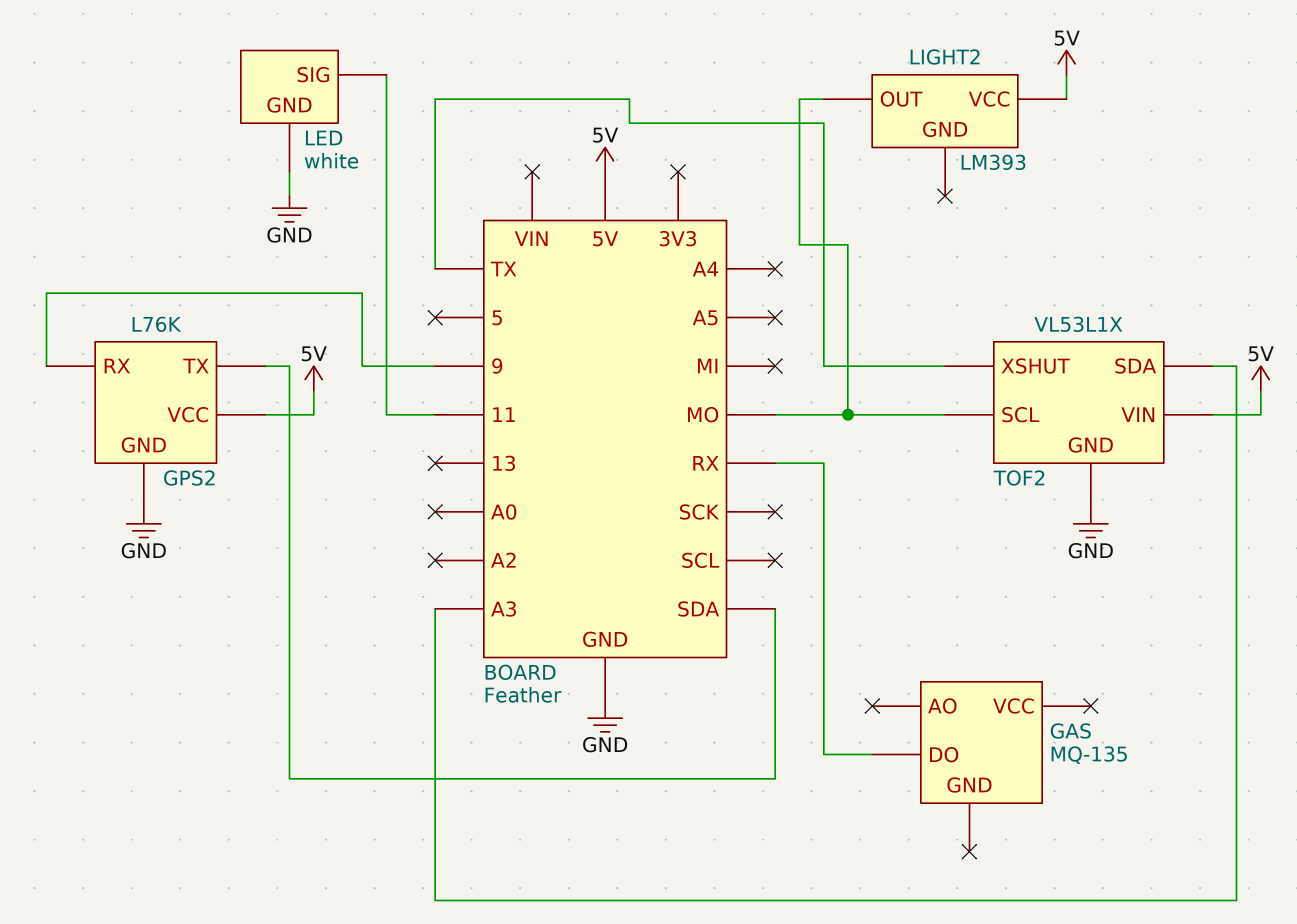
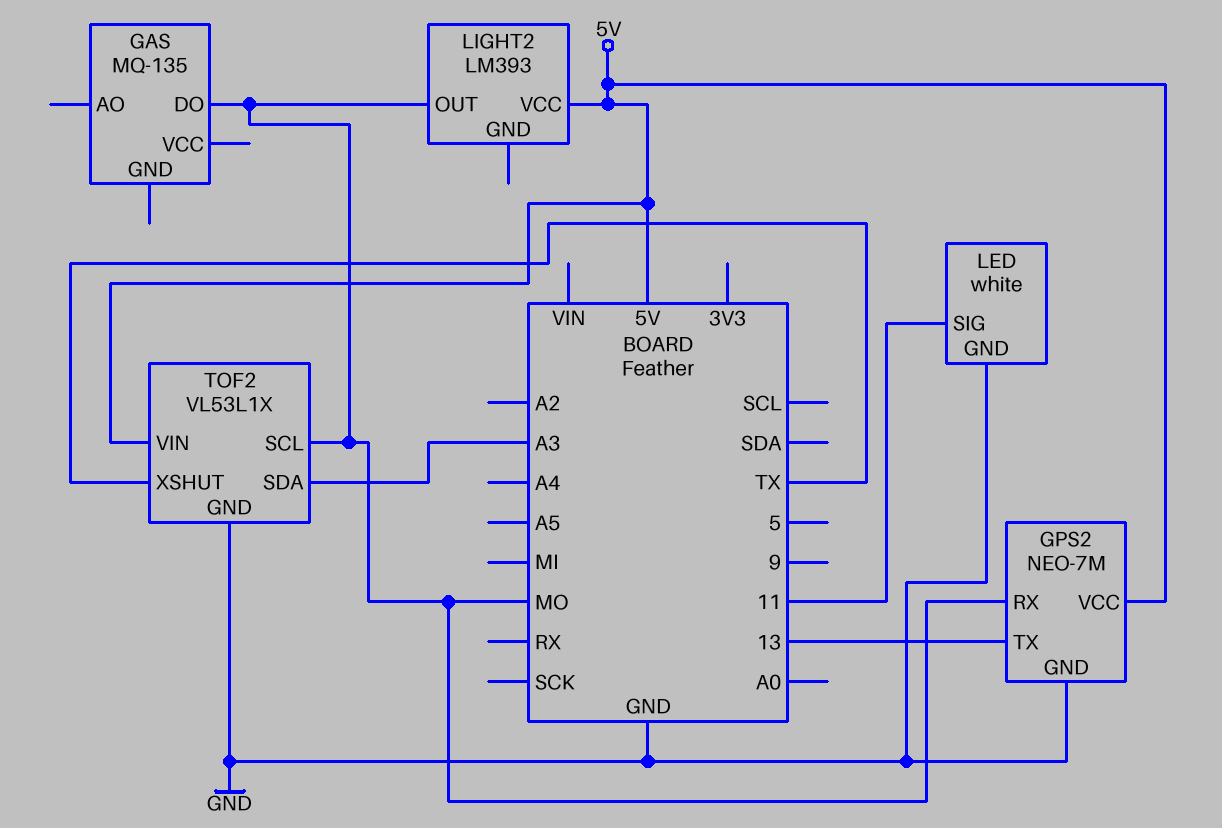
GAS pin DO: RX -> MO
GPS2: L76K -> NEO-7M
GPS2 pin RX: 9 -> MO
GPS2 pin TX: SDA -> 13

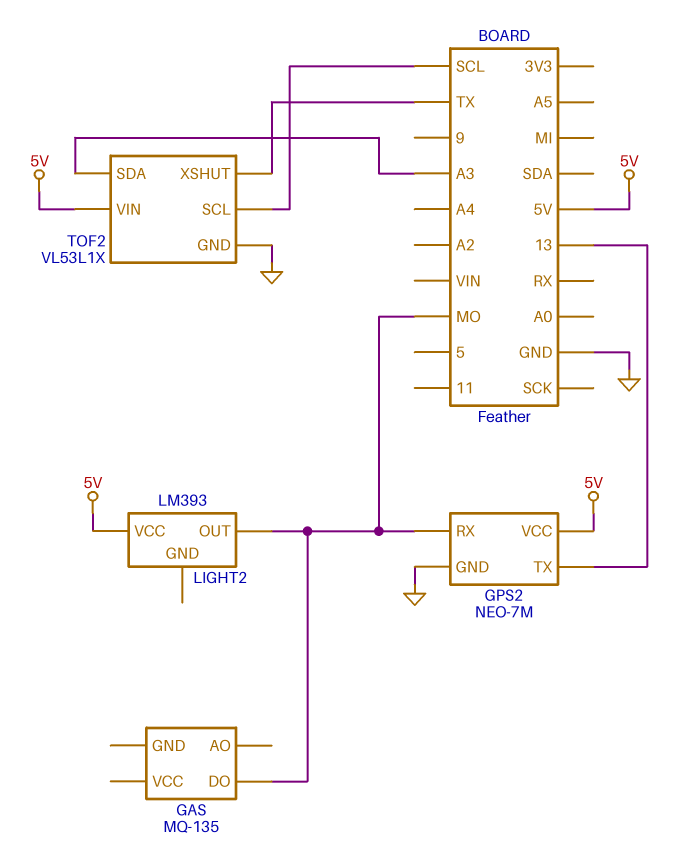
LED: white -> none
LED pin GND: GND -> none
LED pin SIG: 11 -> none
TOF2 pin SCL: MO -> SCL

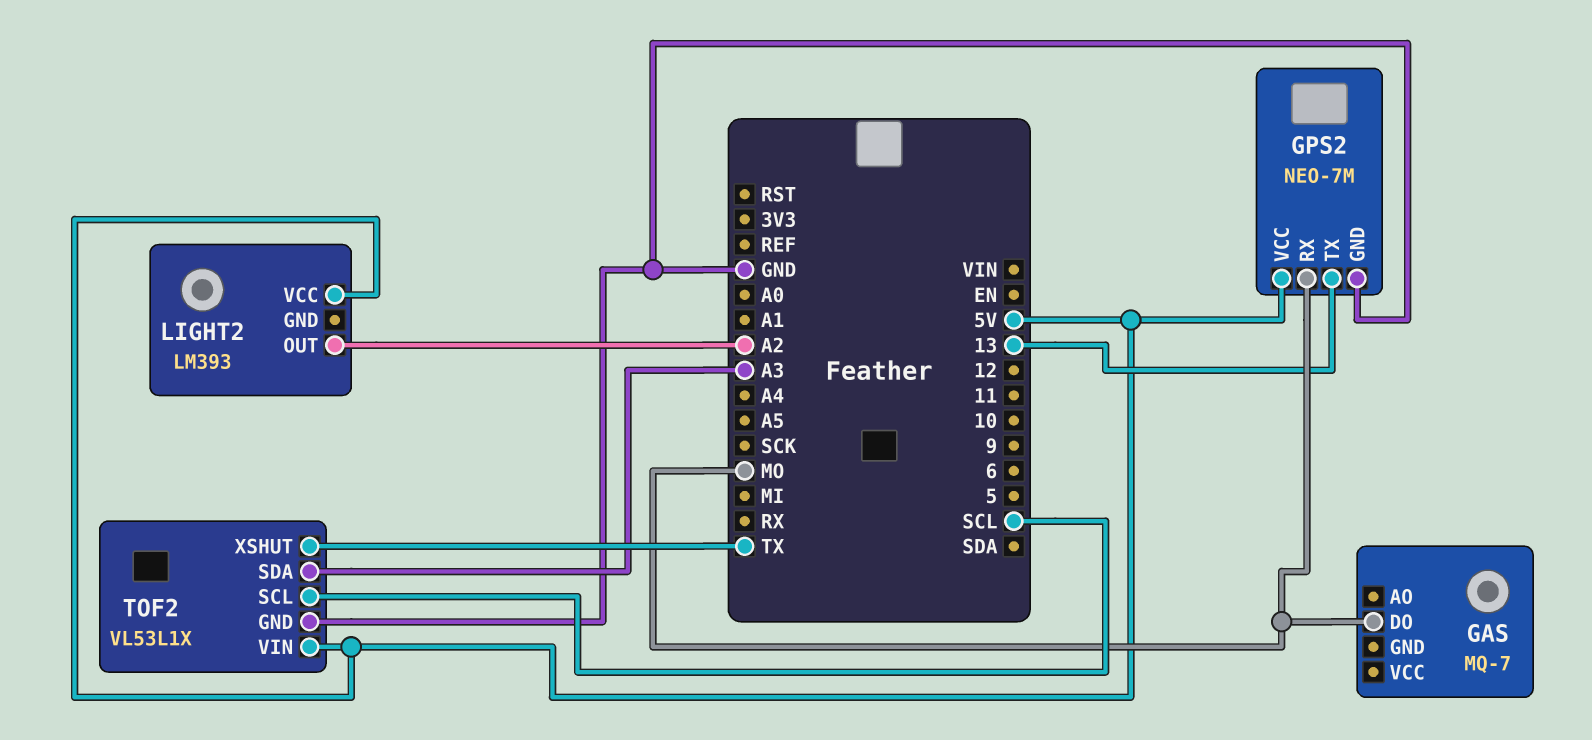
GAS: MQ-135 -> MQ-7
LIGHT2 pin OUT: MO -> A2

